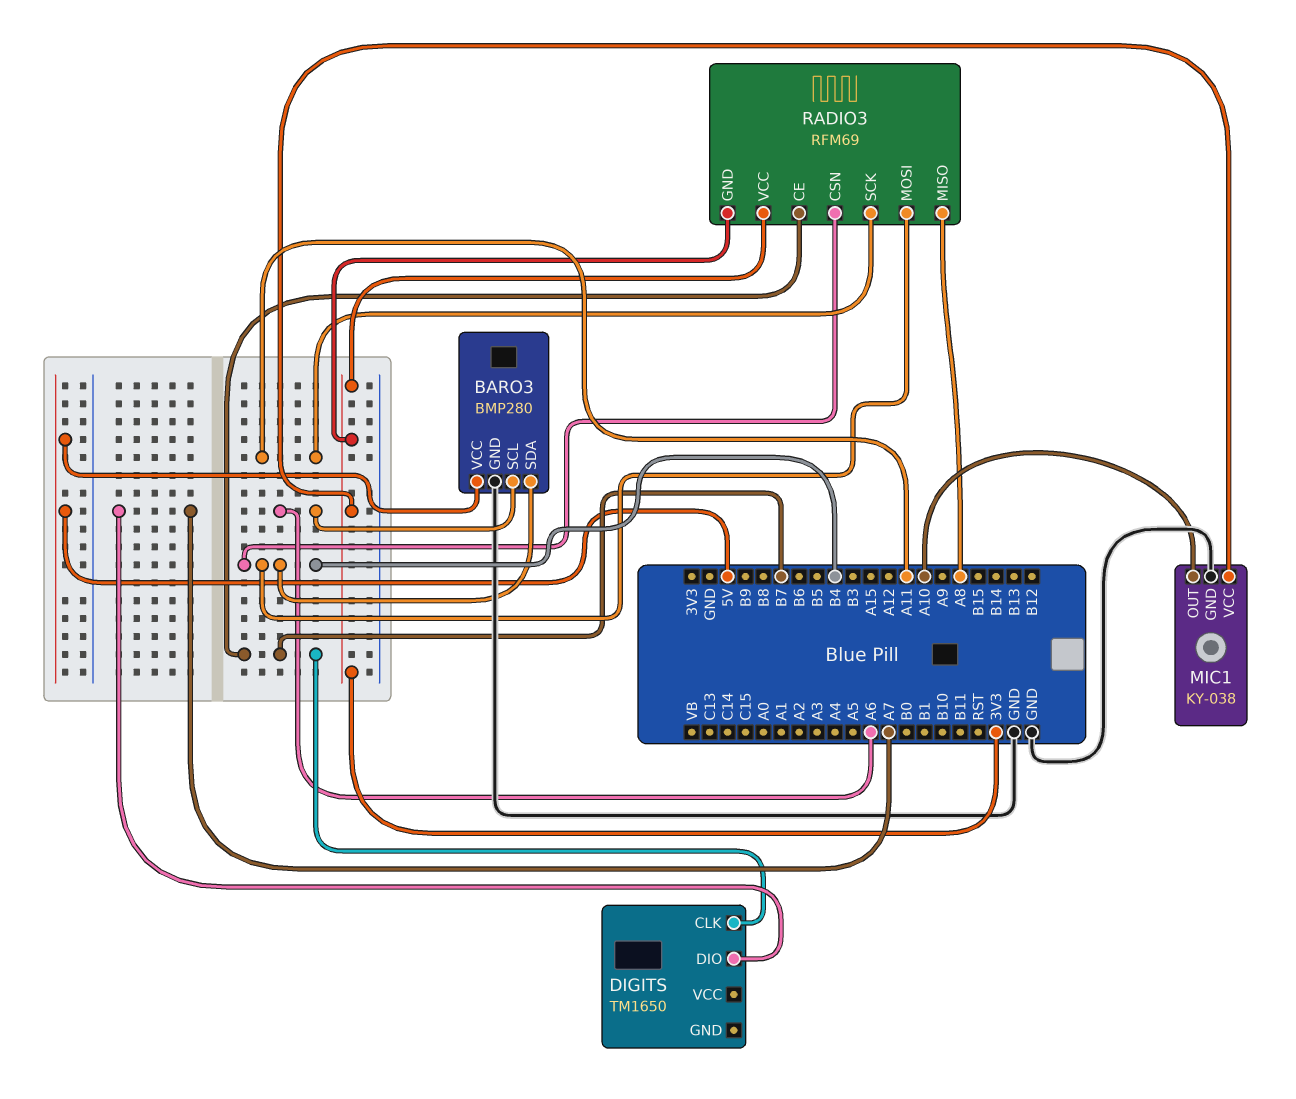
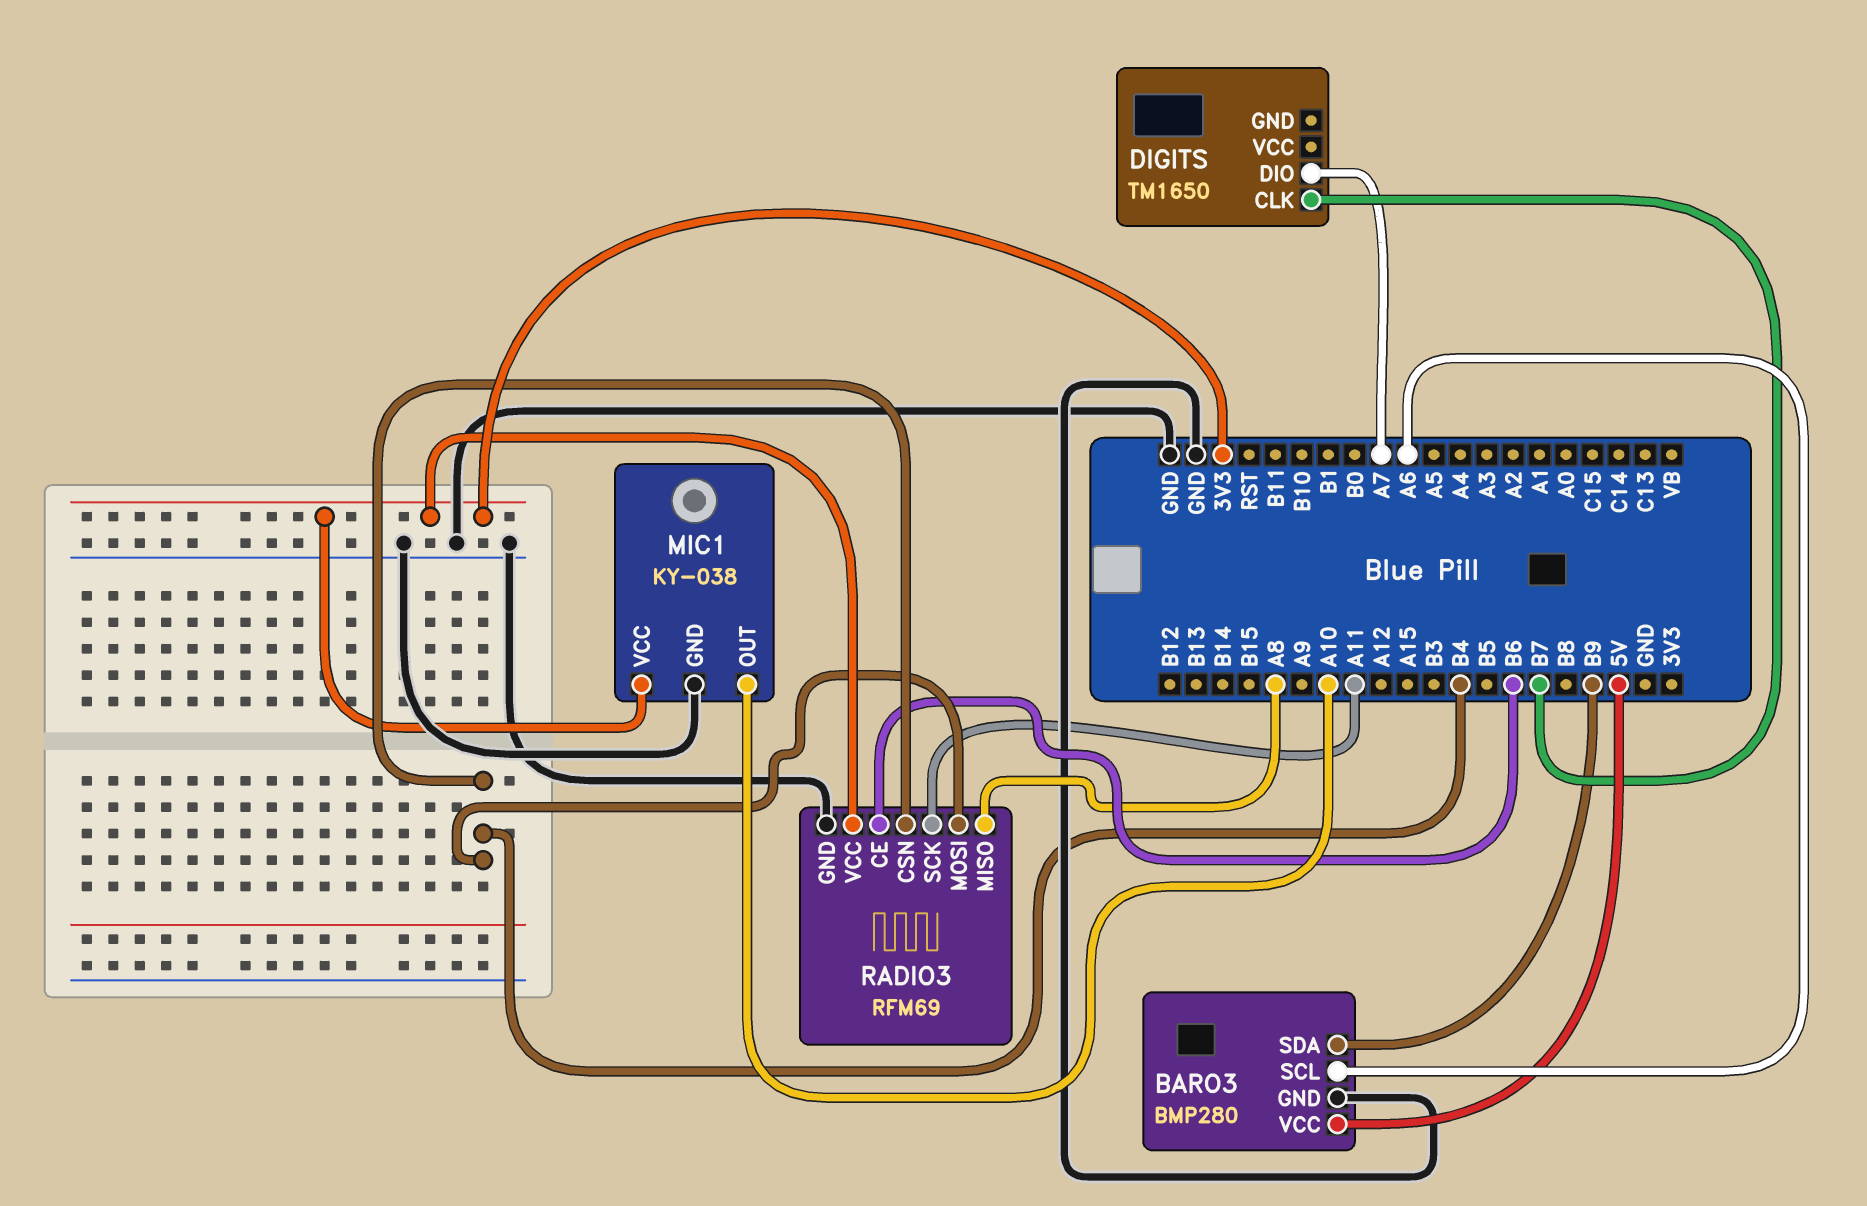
BARO3 pin SDA: B4 -> B9
RADIO3 pin CE: B7 -> B6
RADIO3 pin GND: 3V3 -> GND

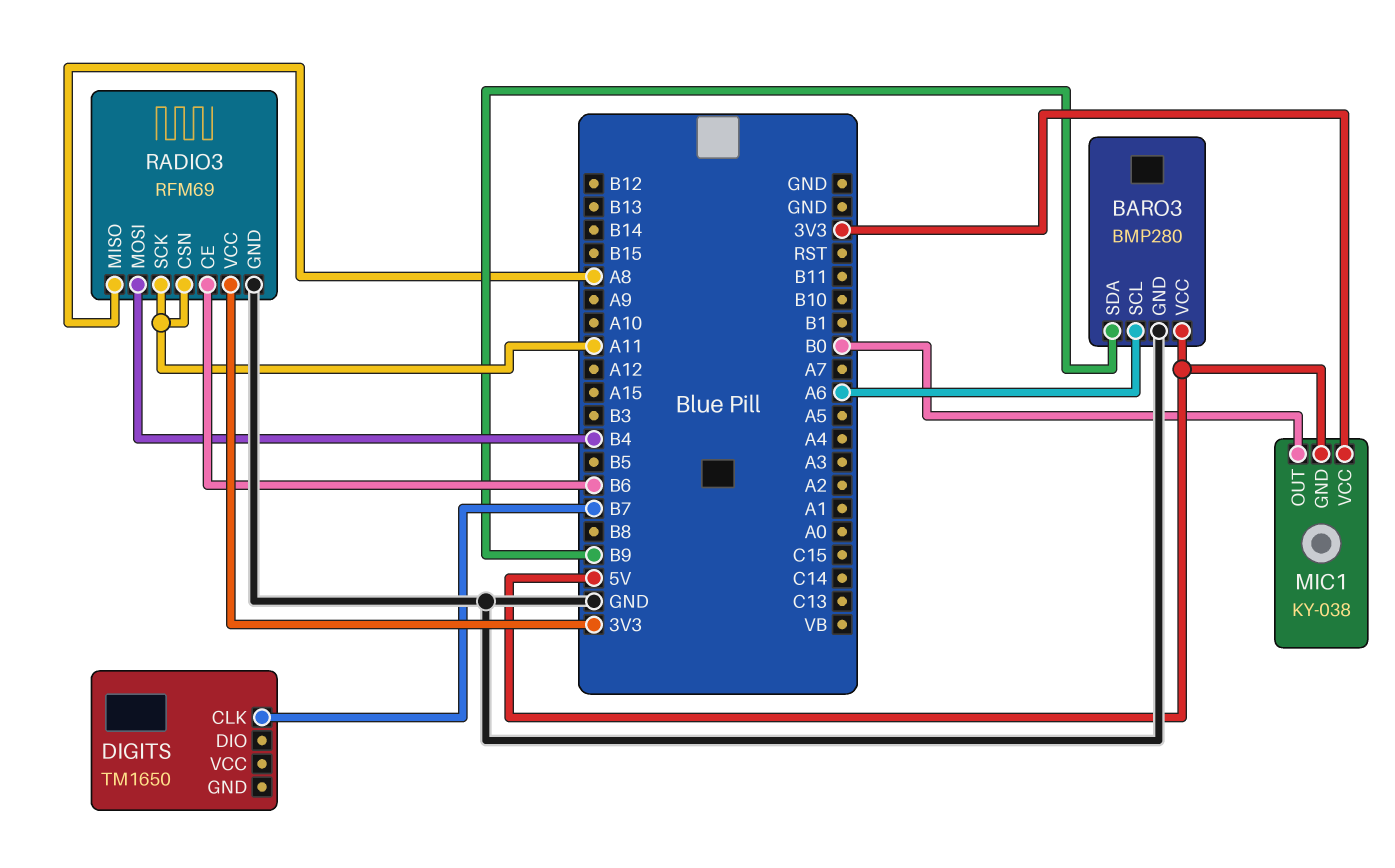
DIGITS pin DIO: A7 -> none
MIC1 pin GND: GND -> 5V
MIC1 pin OUT: A10 -> B0
RADIO3 pin CSN: B4 -> A11

